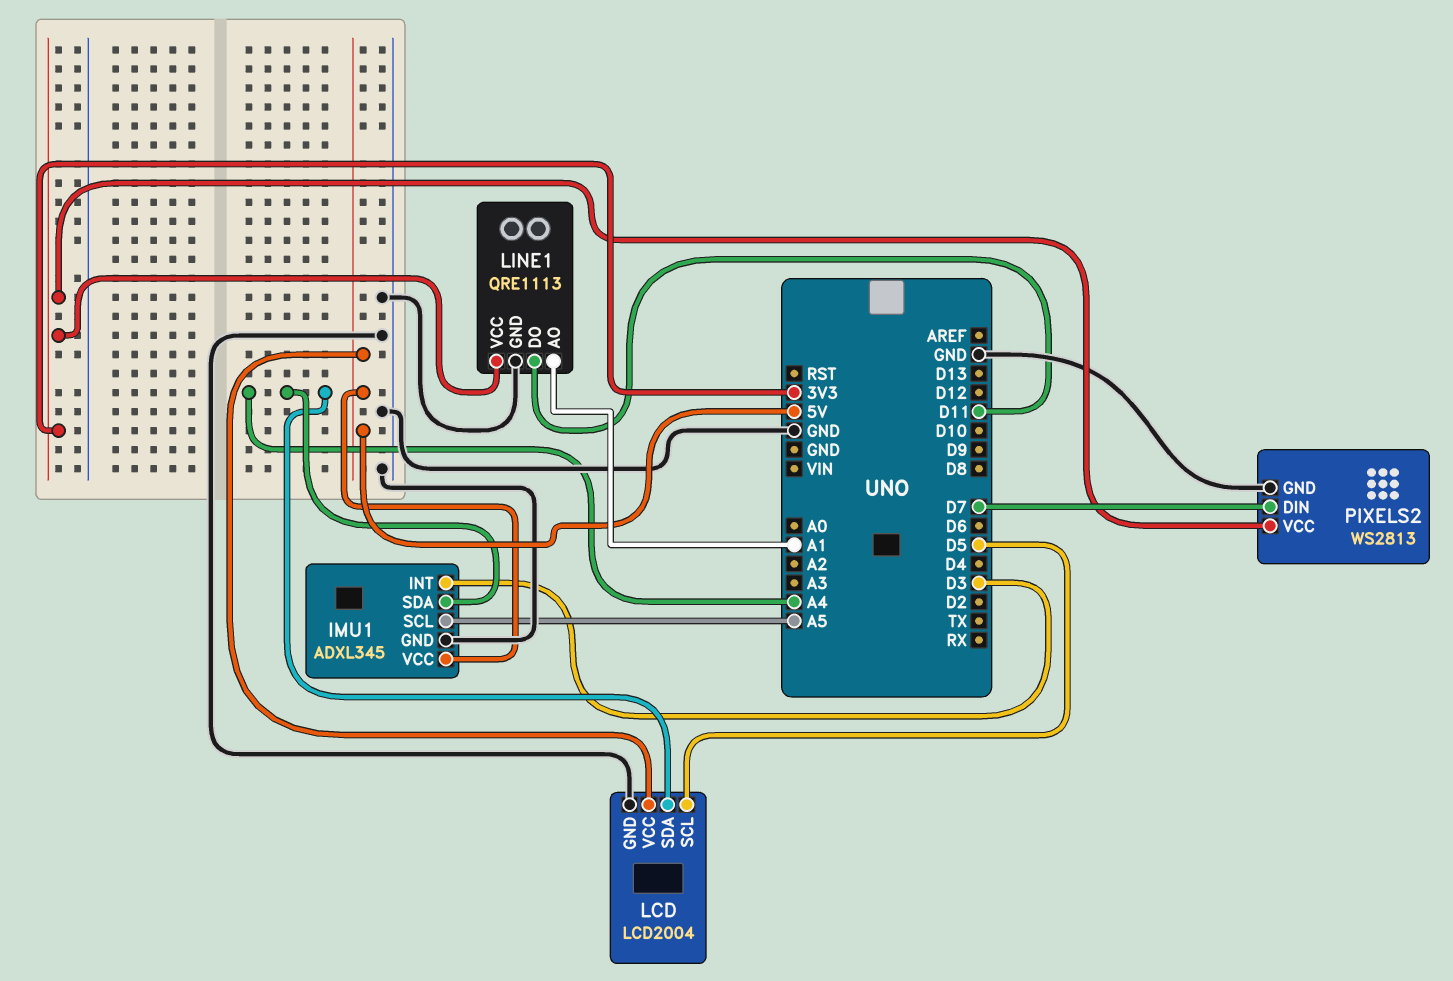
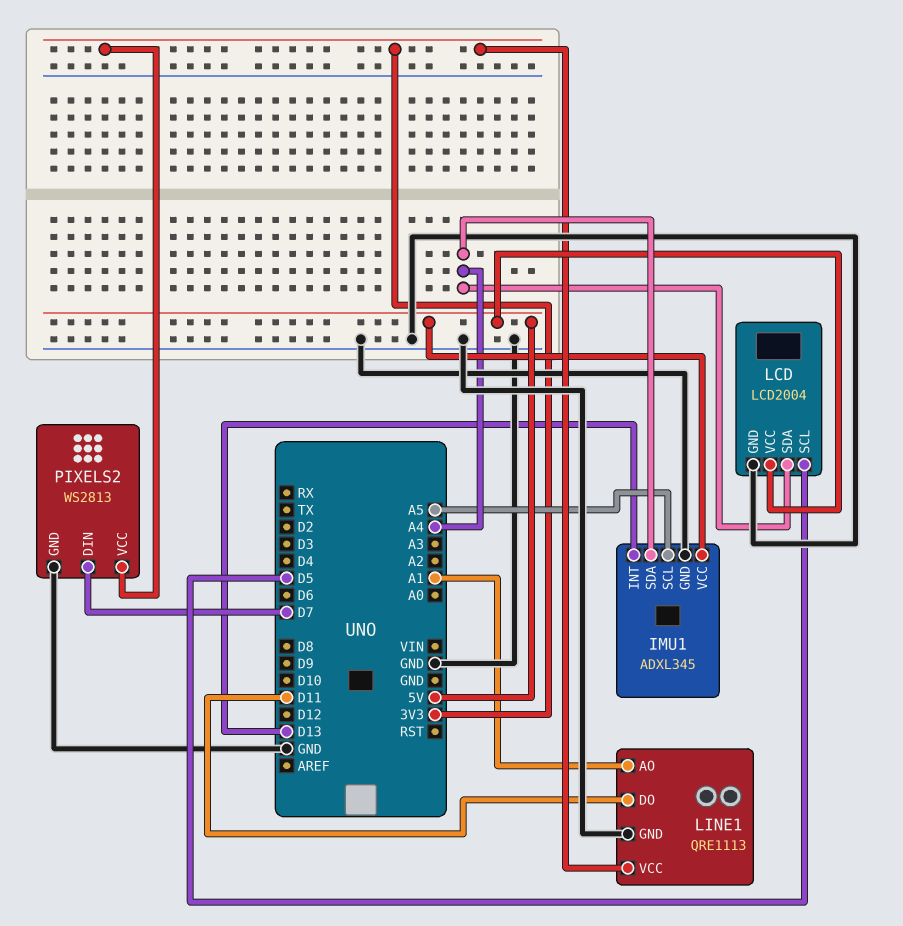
IMU1 pin INT: D3 -> D13

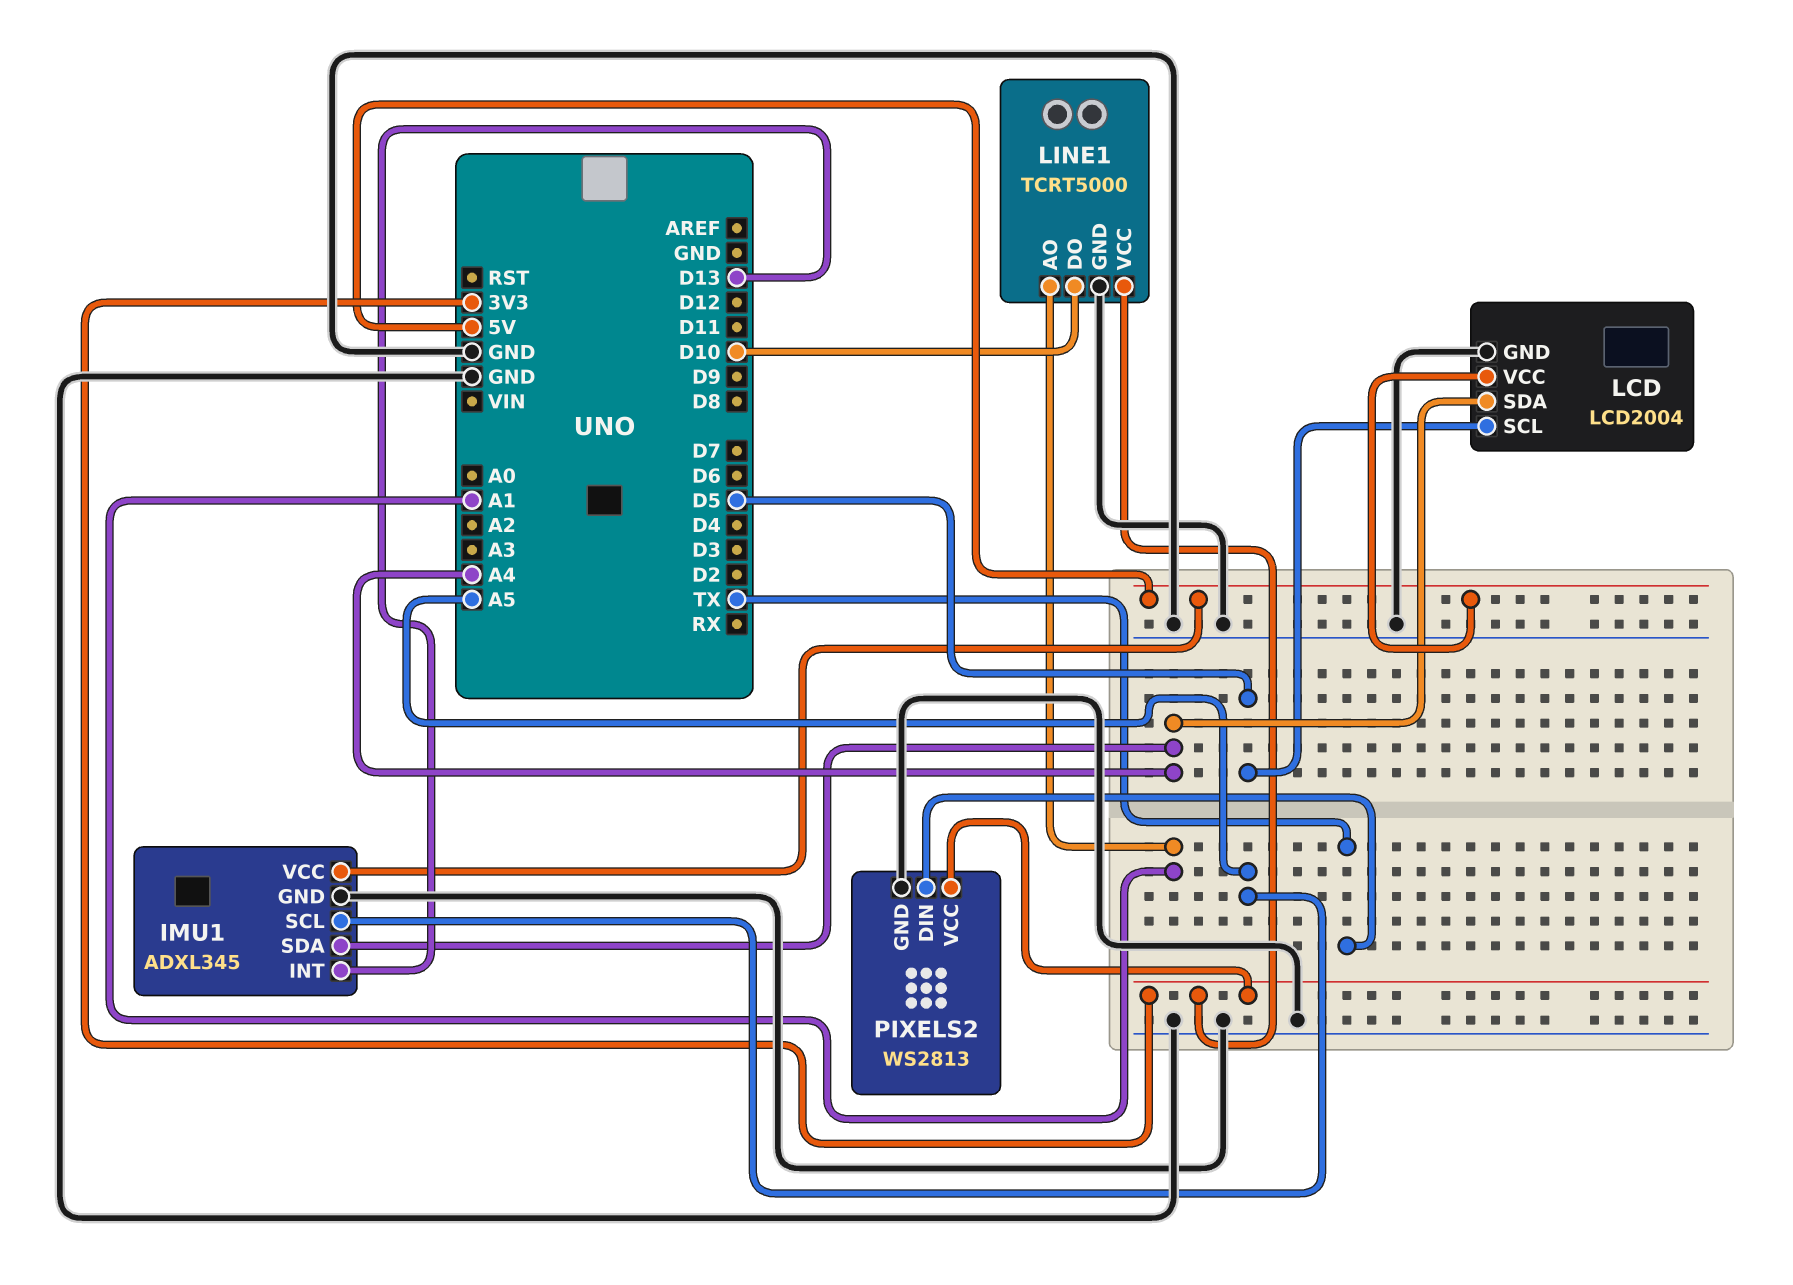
LINE1: QRE1113 -> TCRT5000
LINE1 pin DO: D11 -> D10
PIXELS2 pin DIN: D7 -> TX

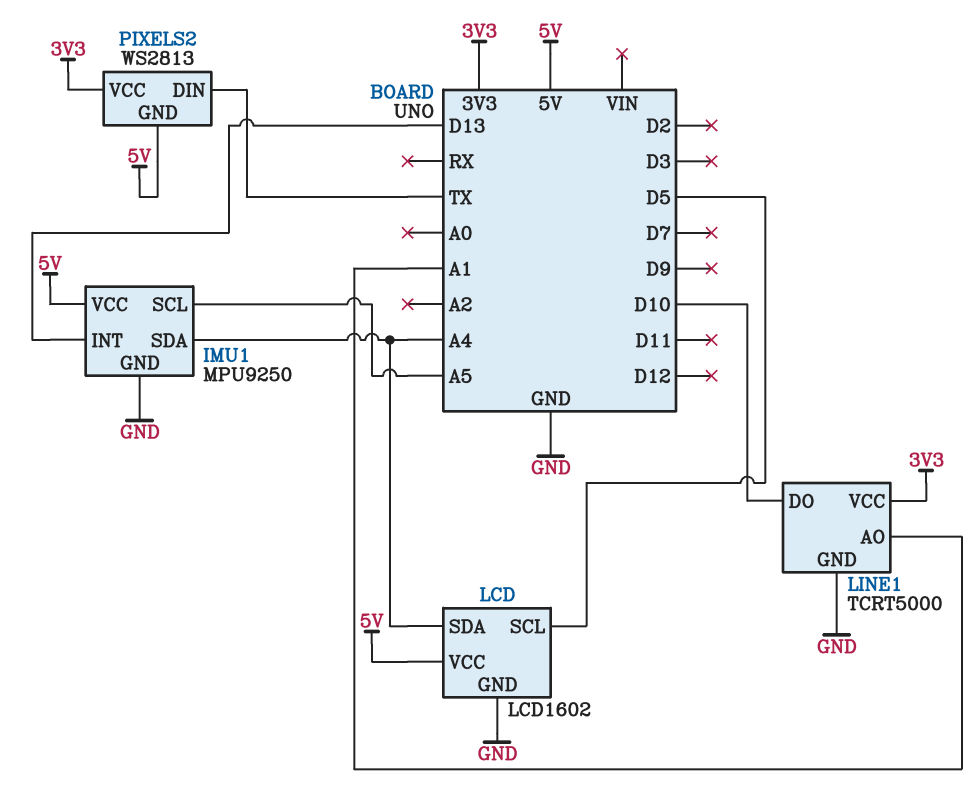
IMU1: ADXL345 -> MPU9250
LCD: LCD2004 -> LCD1602
PIXELS2 pin GND: GND -> 5V

